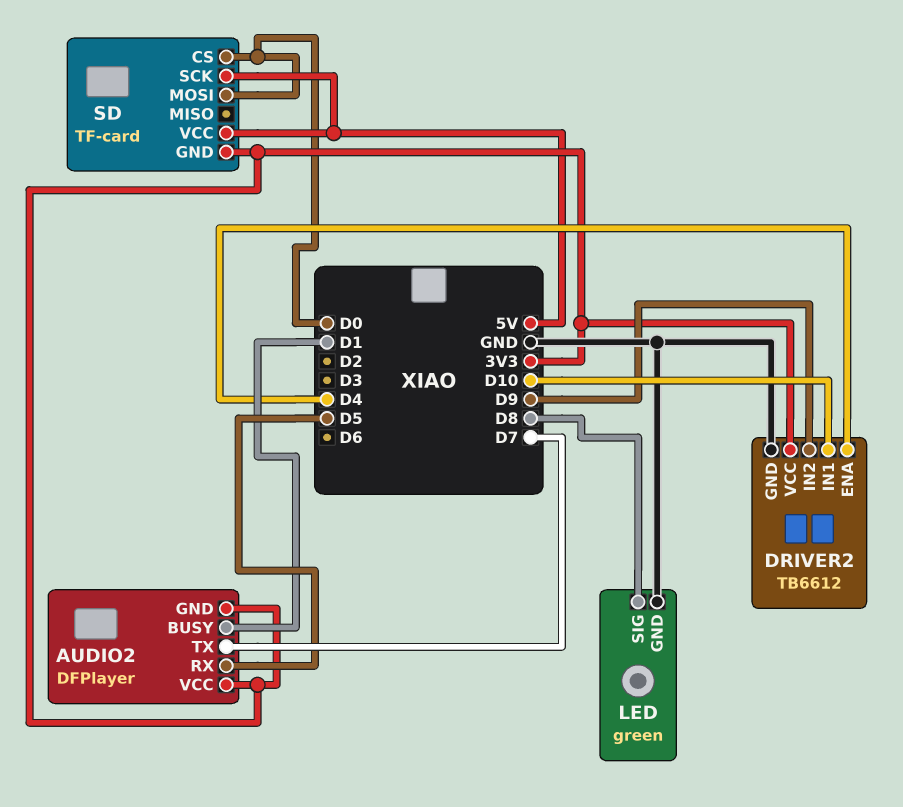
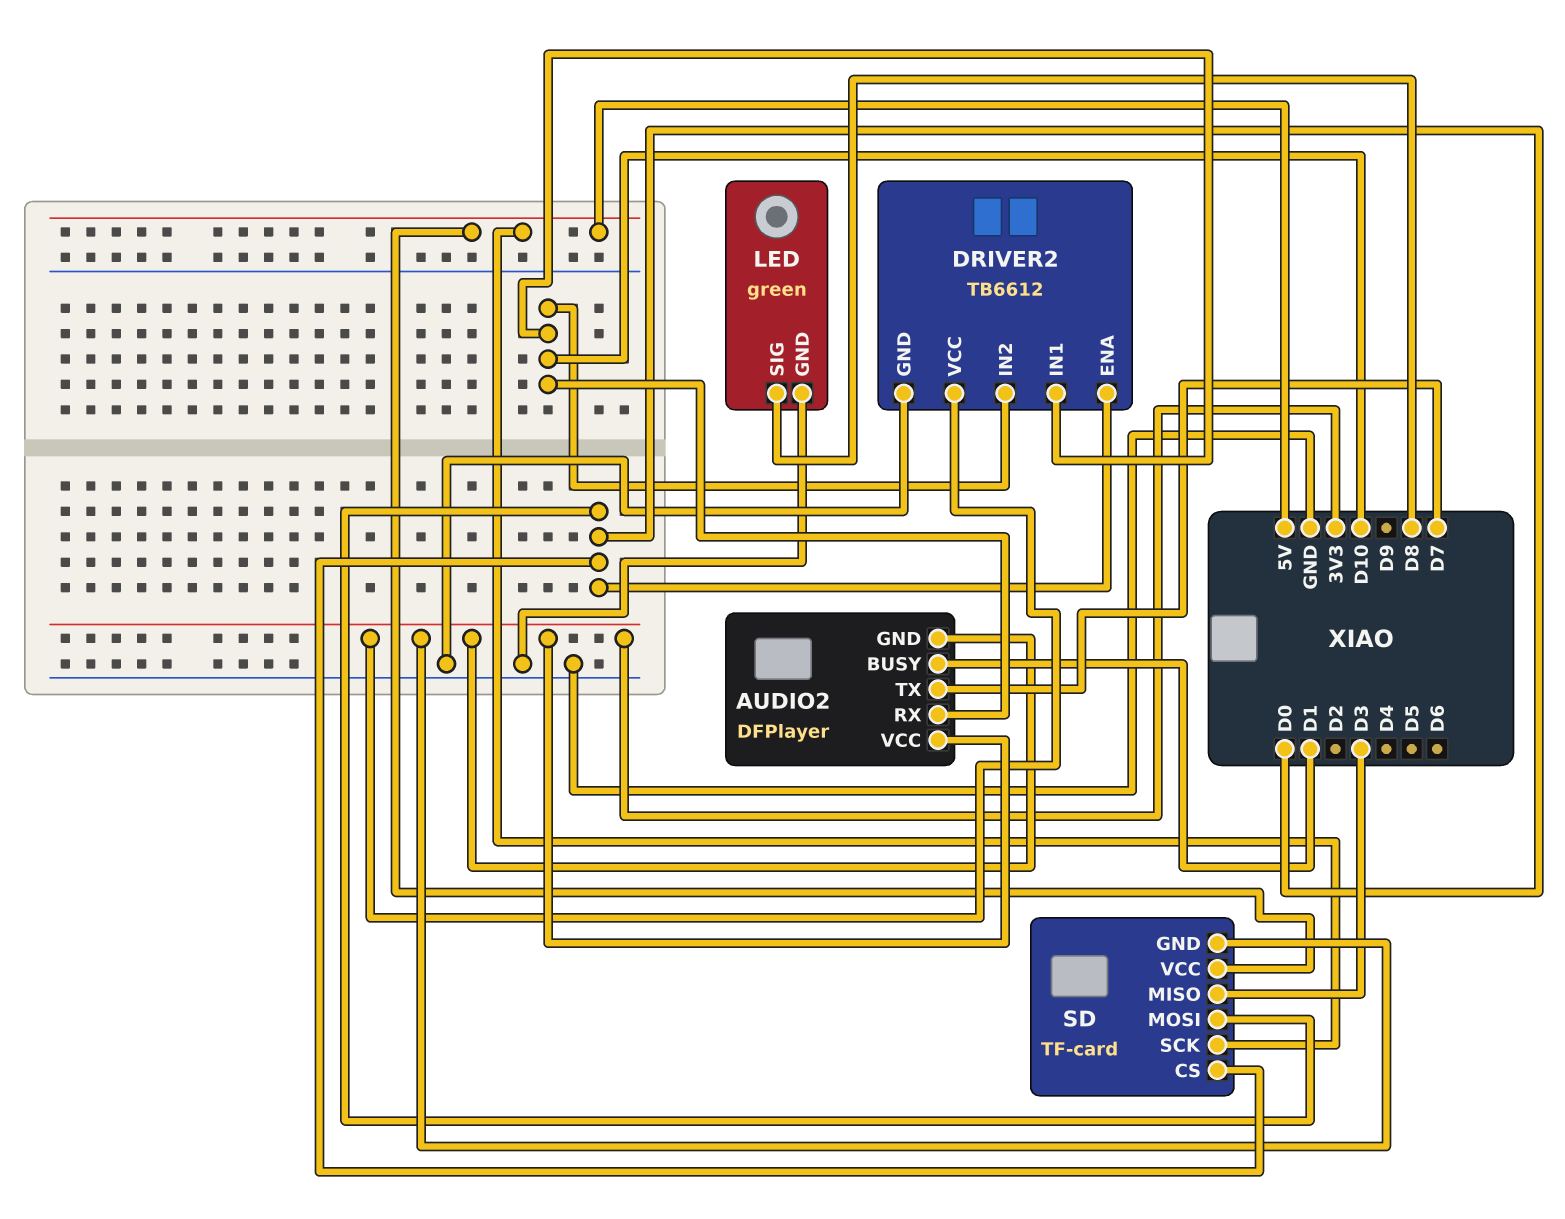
AUDIO2 pin RX: D5 -> D10
DRIVER2 pin ENA: D4 -> D0
DRIVER2 pin IN2: D9 -> D10
SD pin MISO: none -> D3

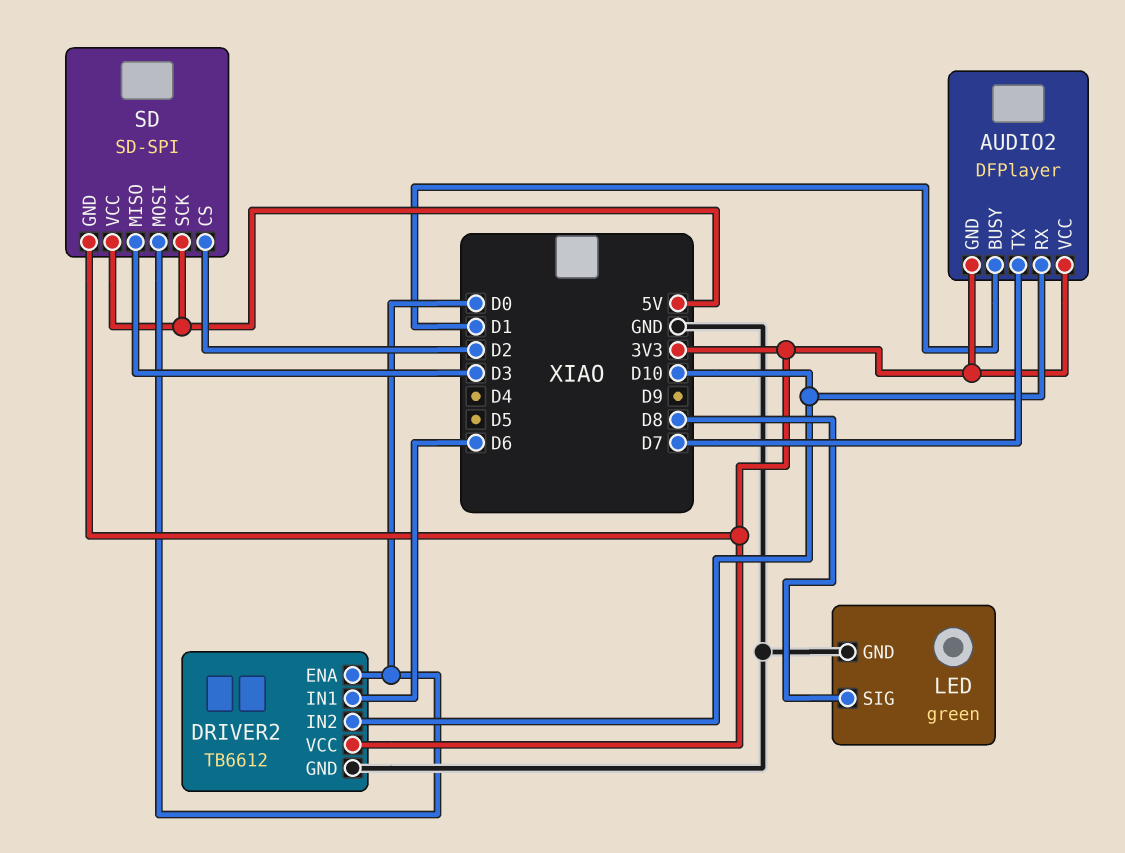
DRIVER2 pin IN1: D10 -> D6
SD: TF-card -> SD-SPI
SD pin CS: D0 -> D2

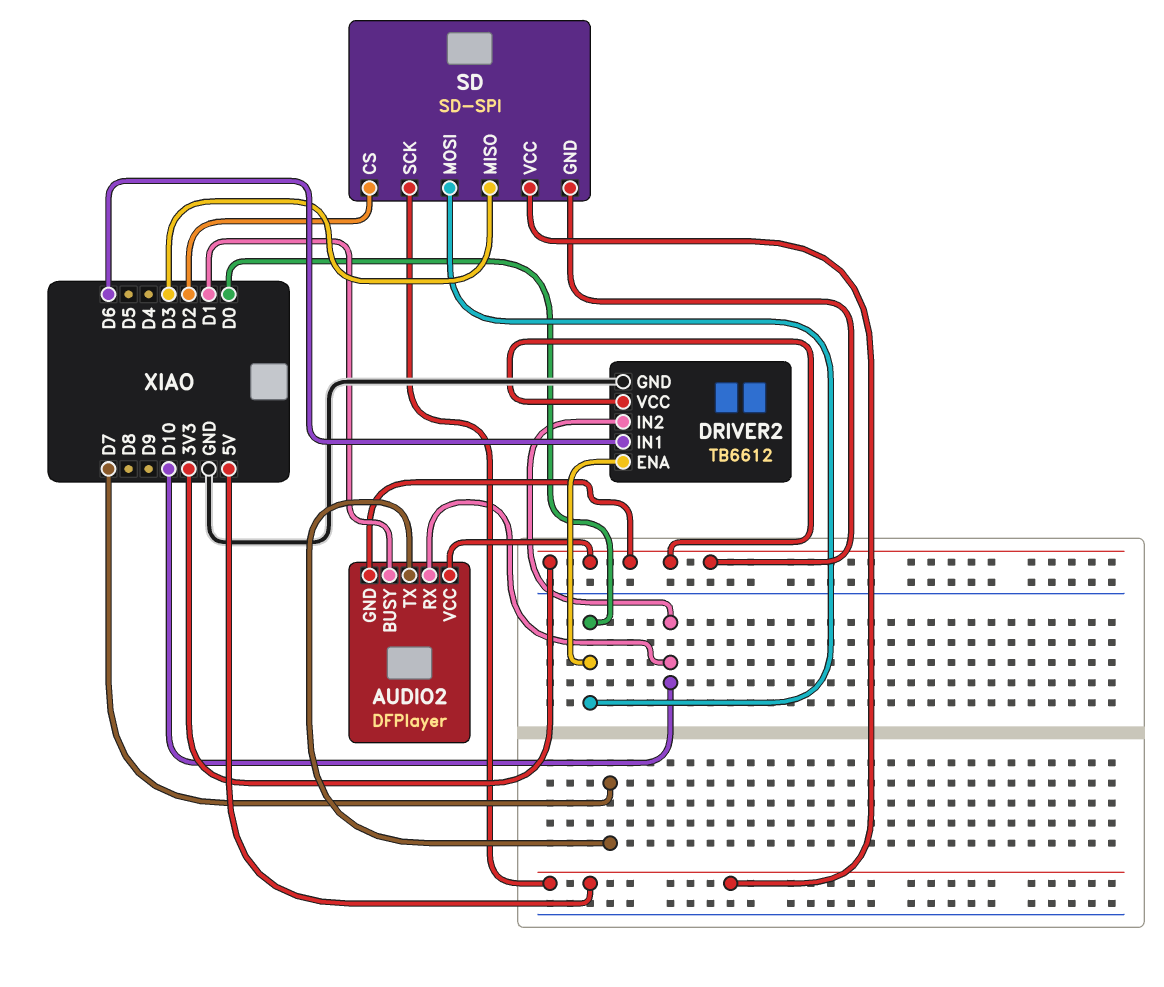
LED: green -> none
LED pin GND: GND -> none
LED pin SIG: D8 -> none

